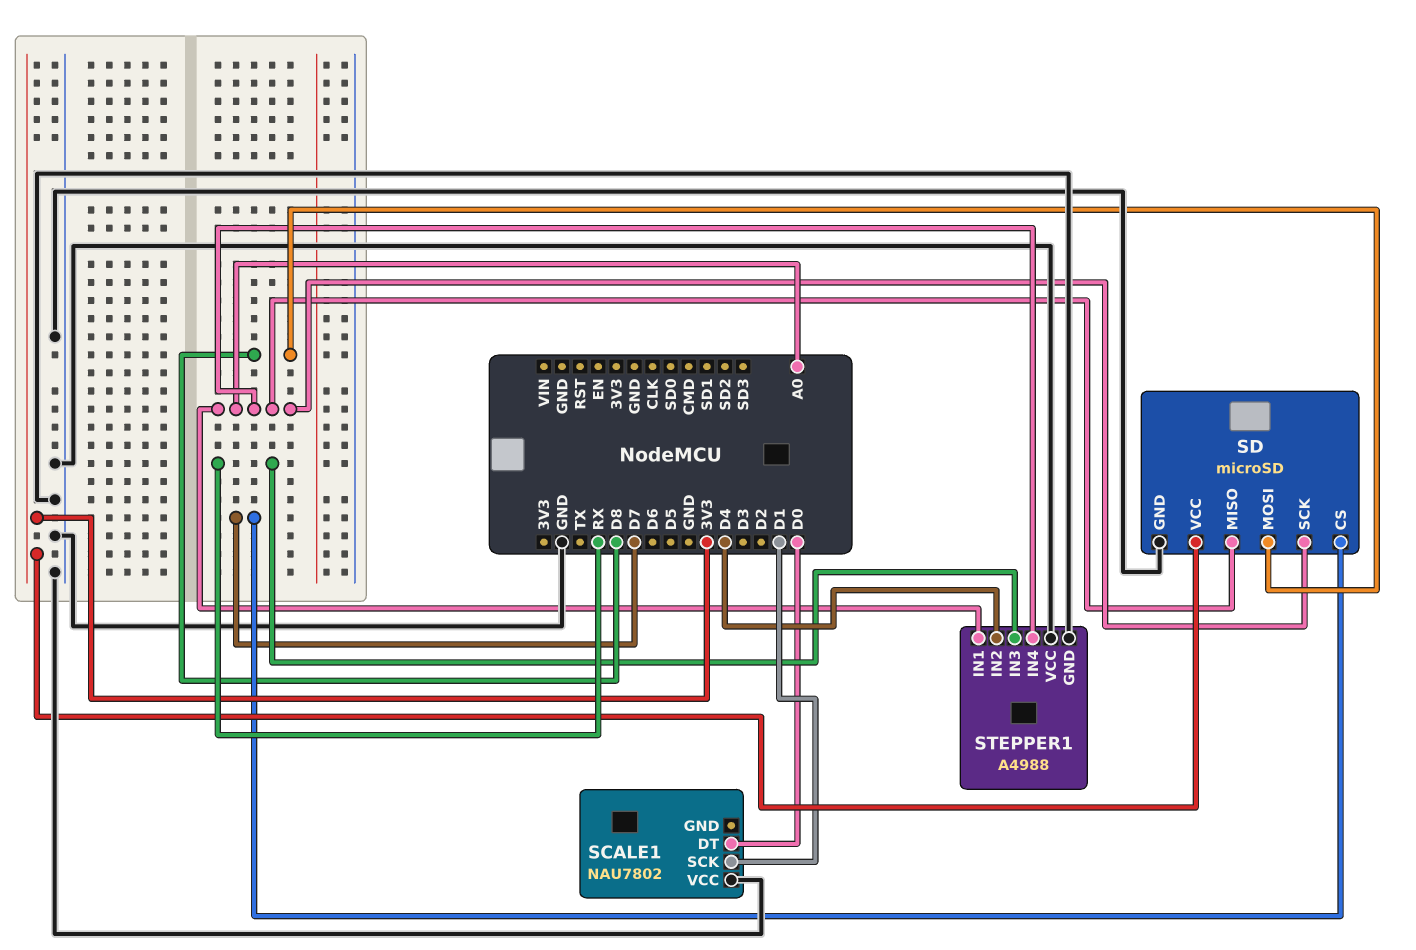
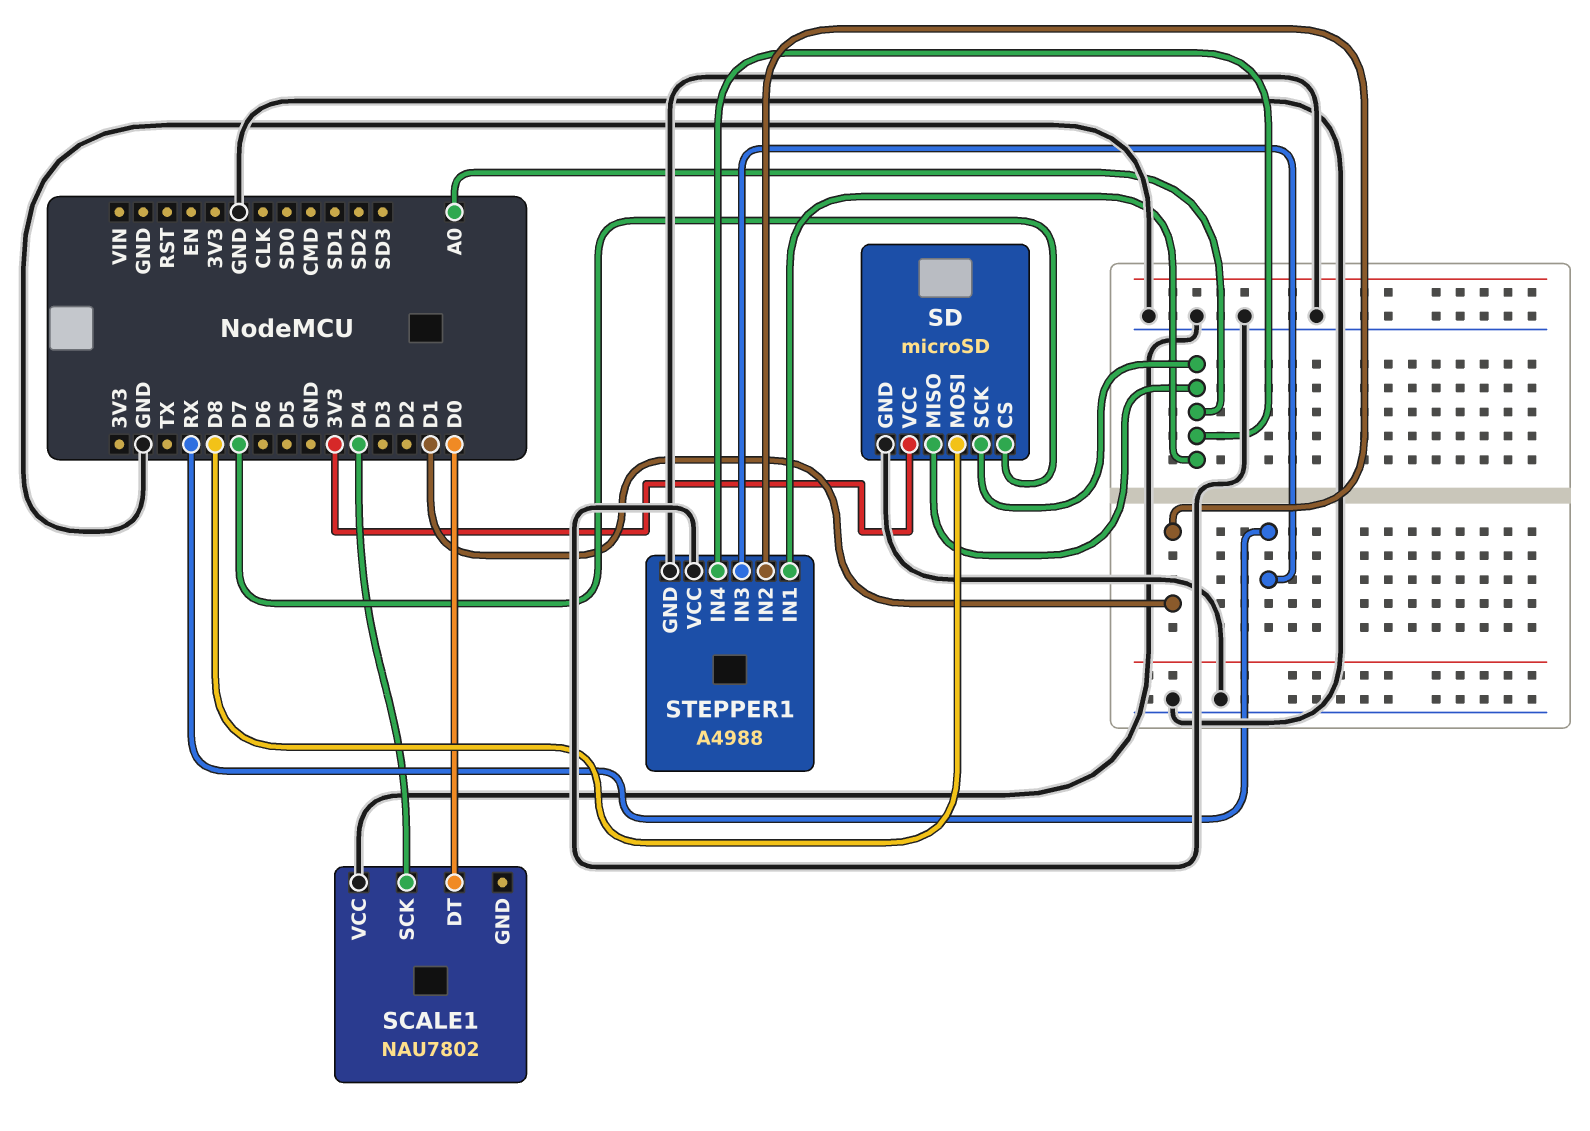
SCALE1 pin SCK: D1 -> D4
STEPPER1 pin IN2: D4 -> D1

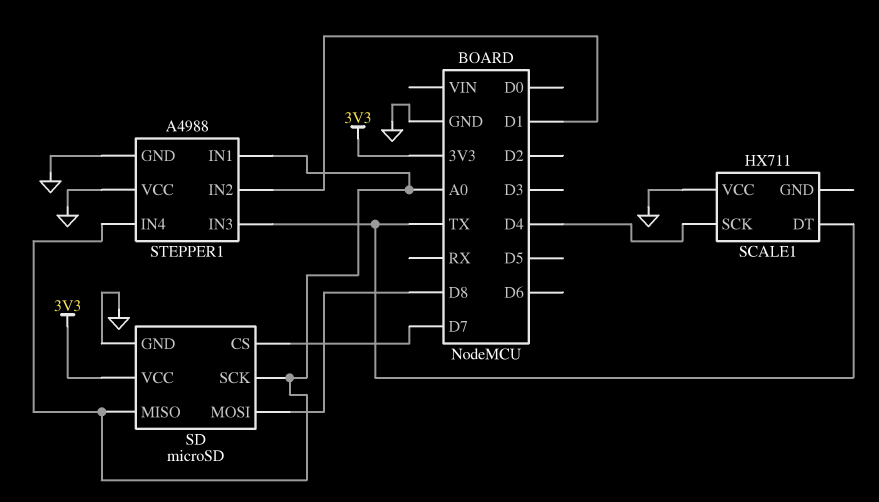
SCALE1: NAU7802 -> HX711
SCALE1 pin DT: D0 -> TX
STEPPER1 pin IN3: RX -> TX

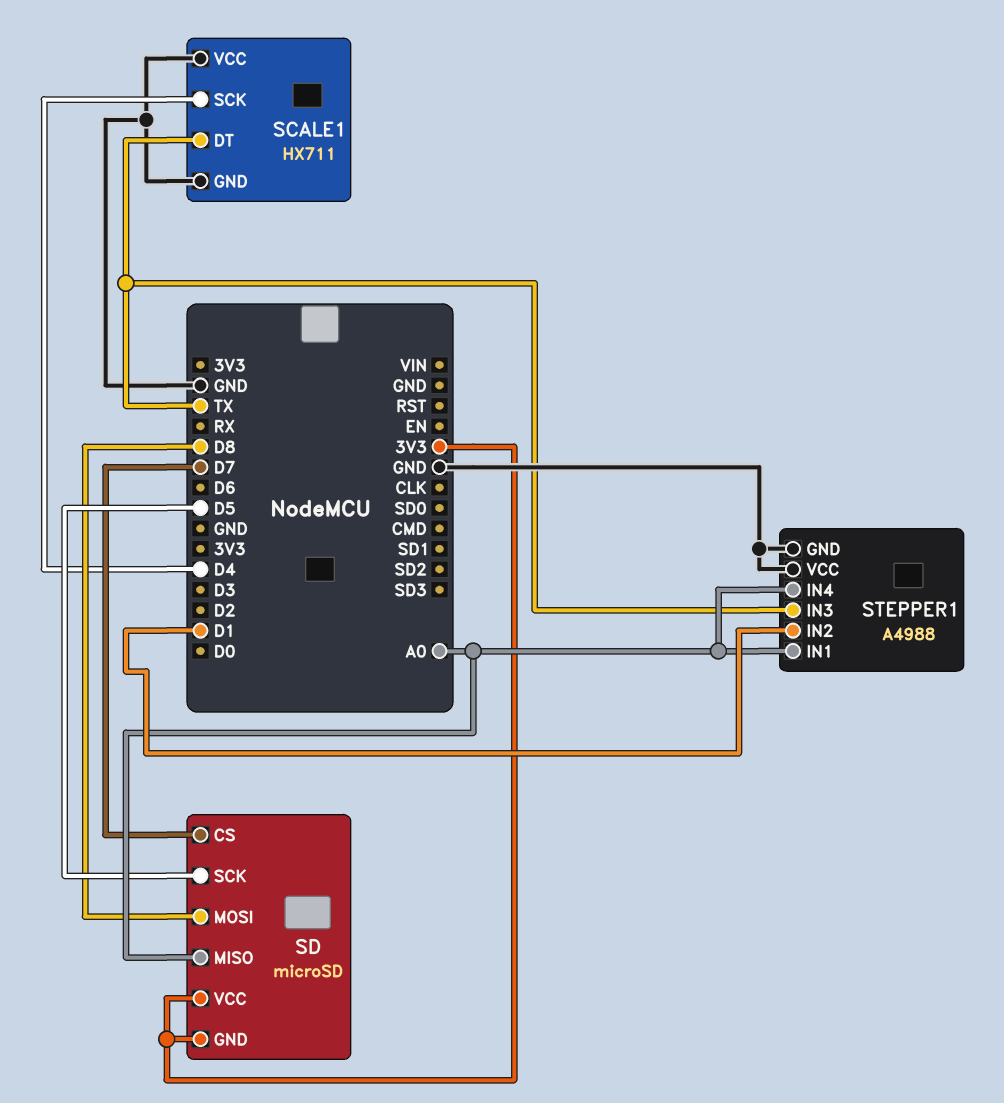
SCALE1 pin GND: none -> GND
SD pin GND: GND -> 3V3
SD pin SCK: A0 -> D5

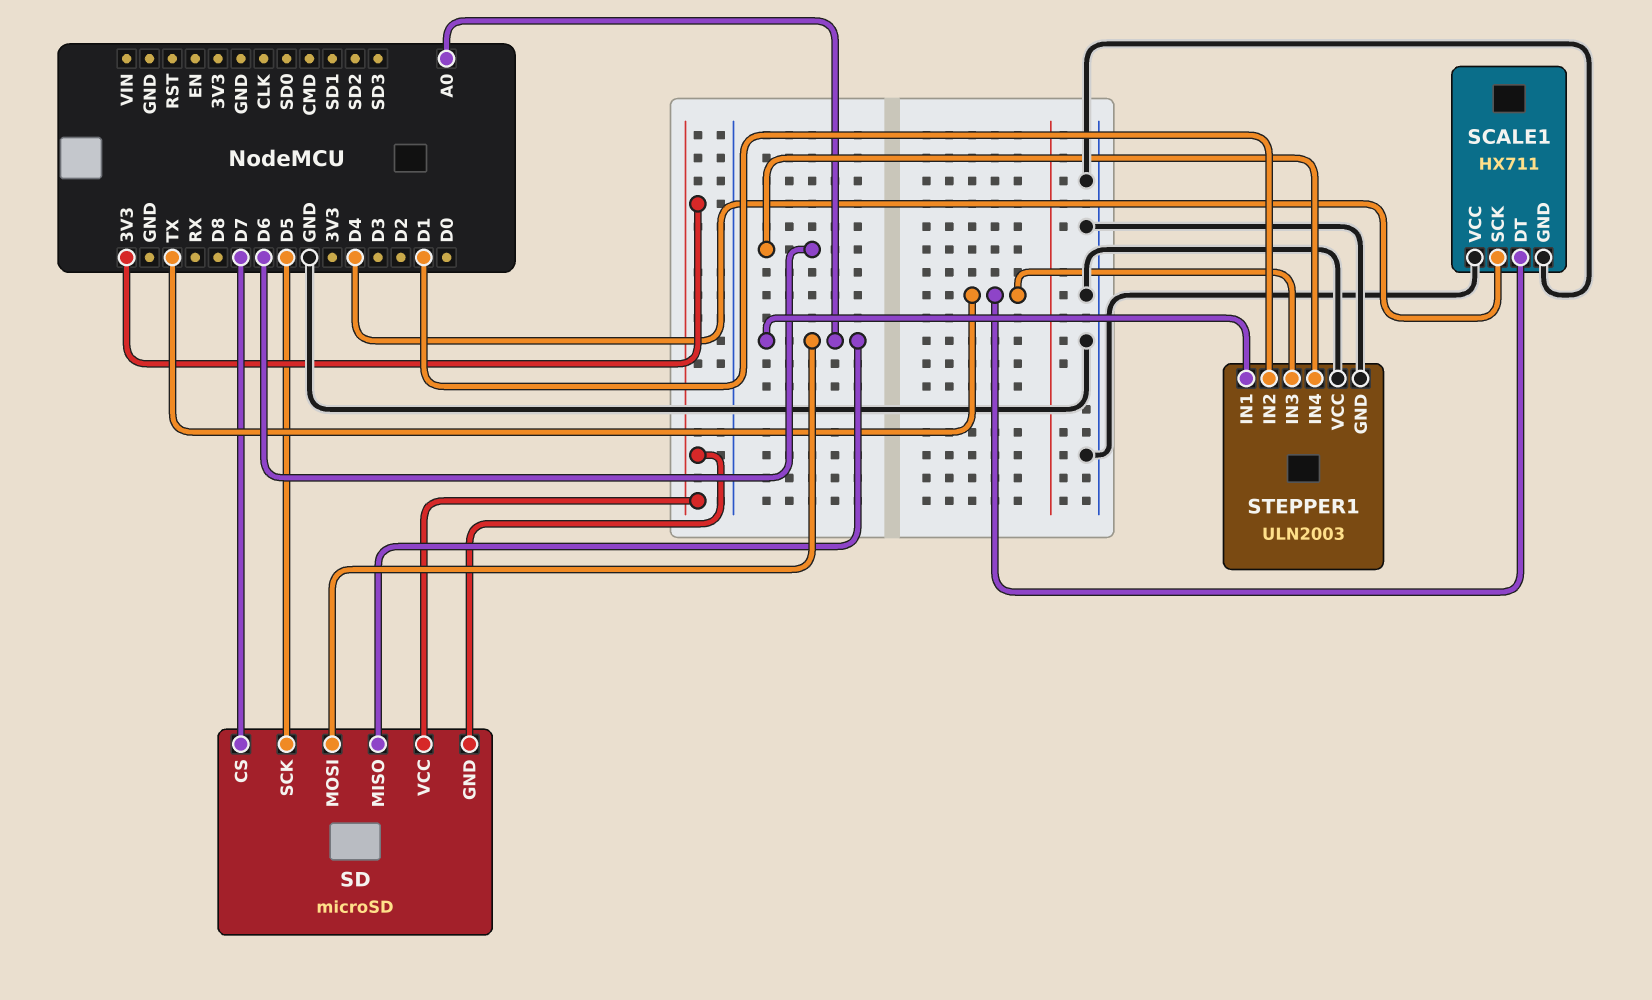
SD pin MOSI: D8 -> A0
STEPPER1: A4988 -> ULN2003
STEPPER1 pin IN4: A0 -> D6

